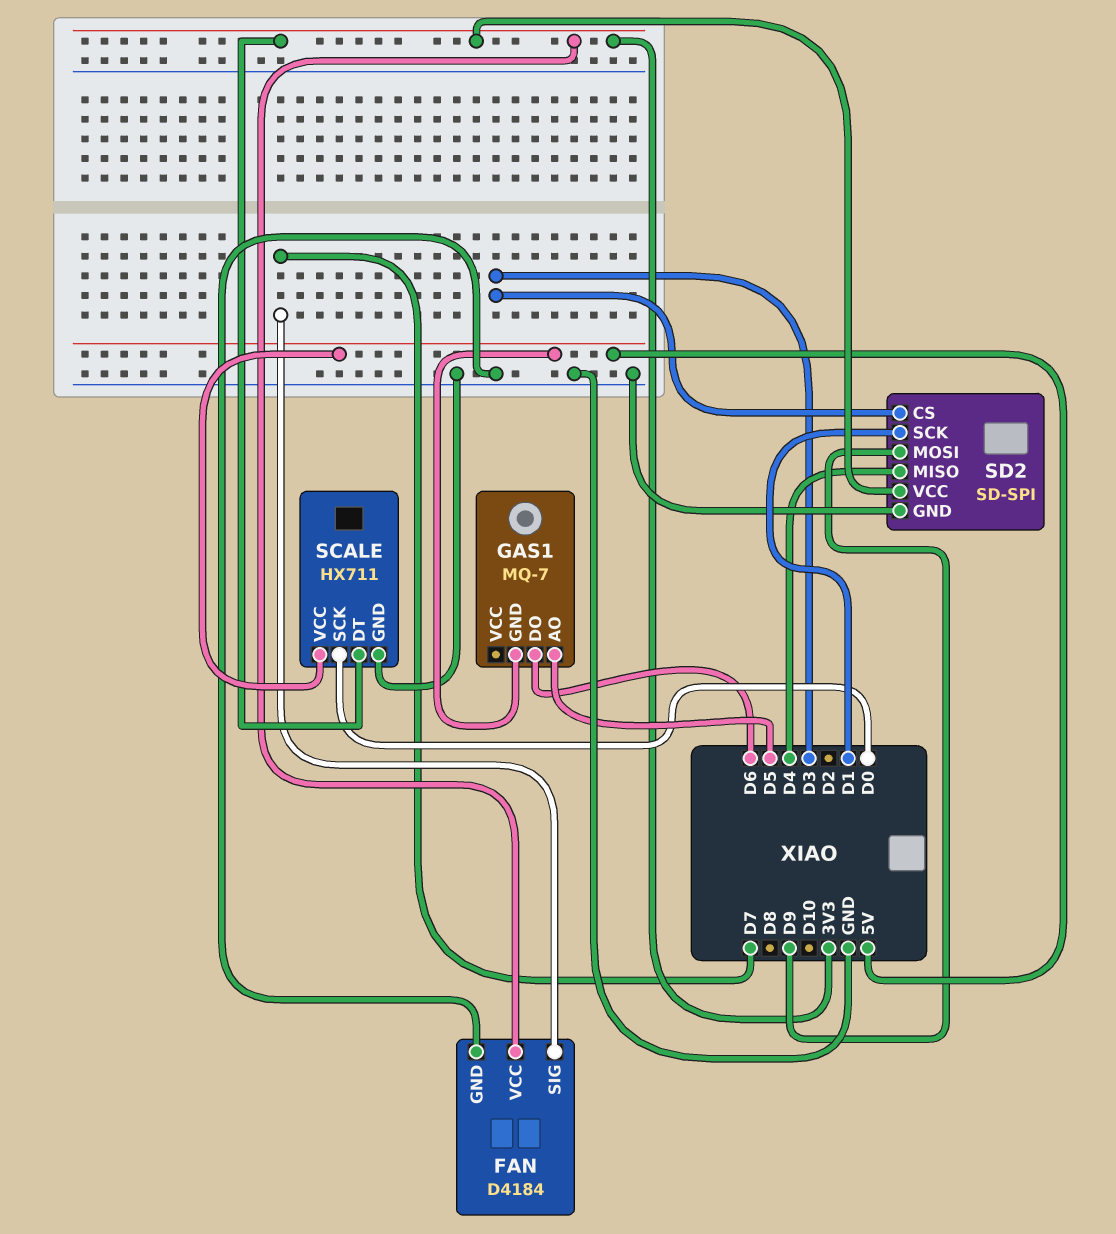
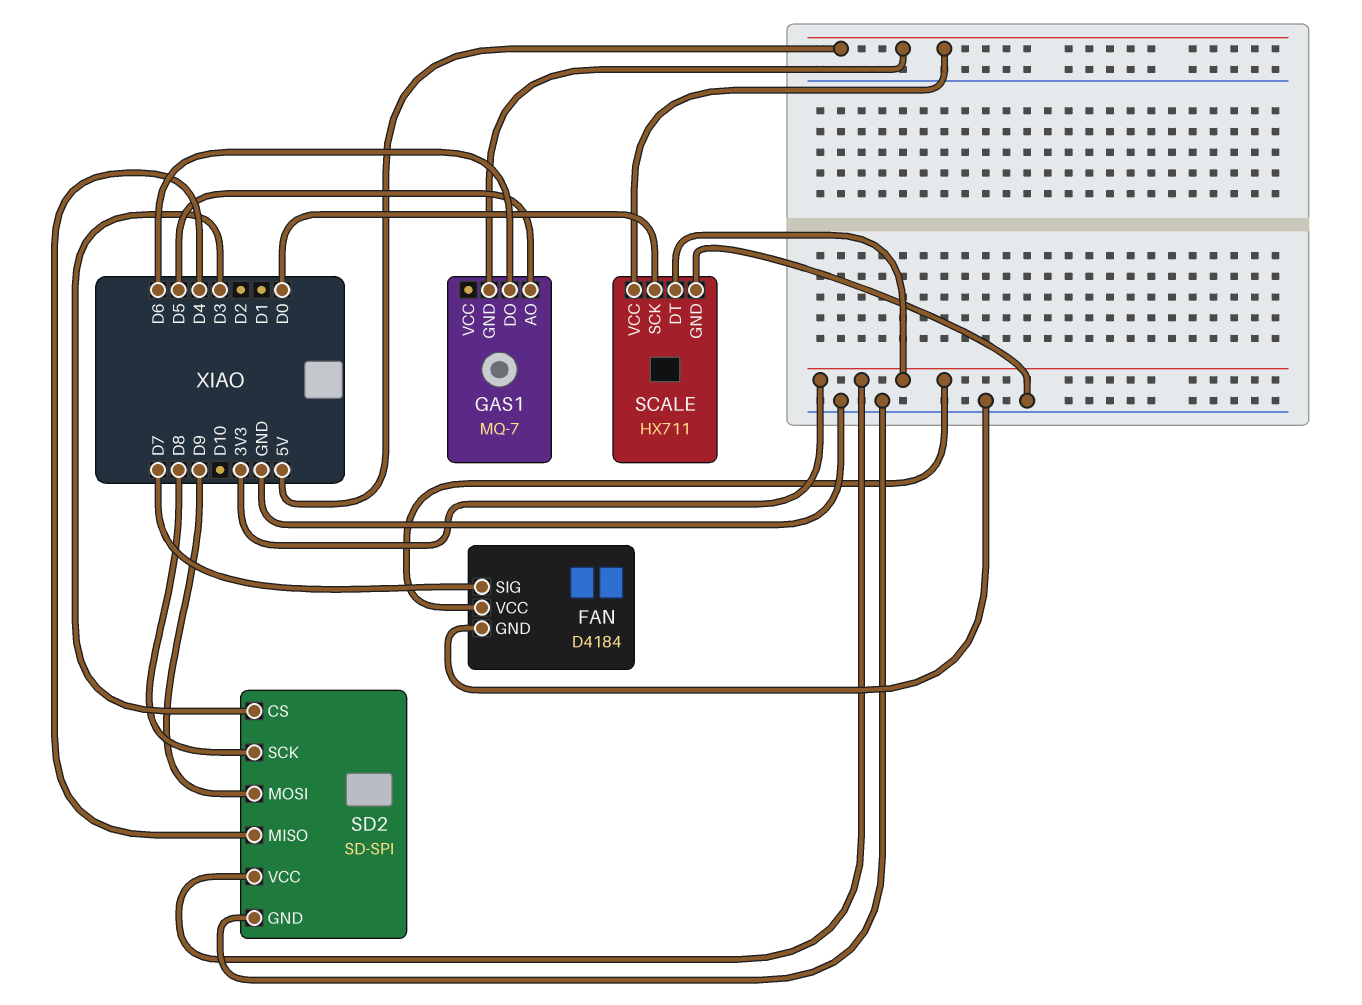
SD2 pin SCK: D1 -> D8

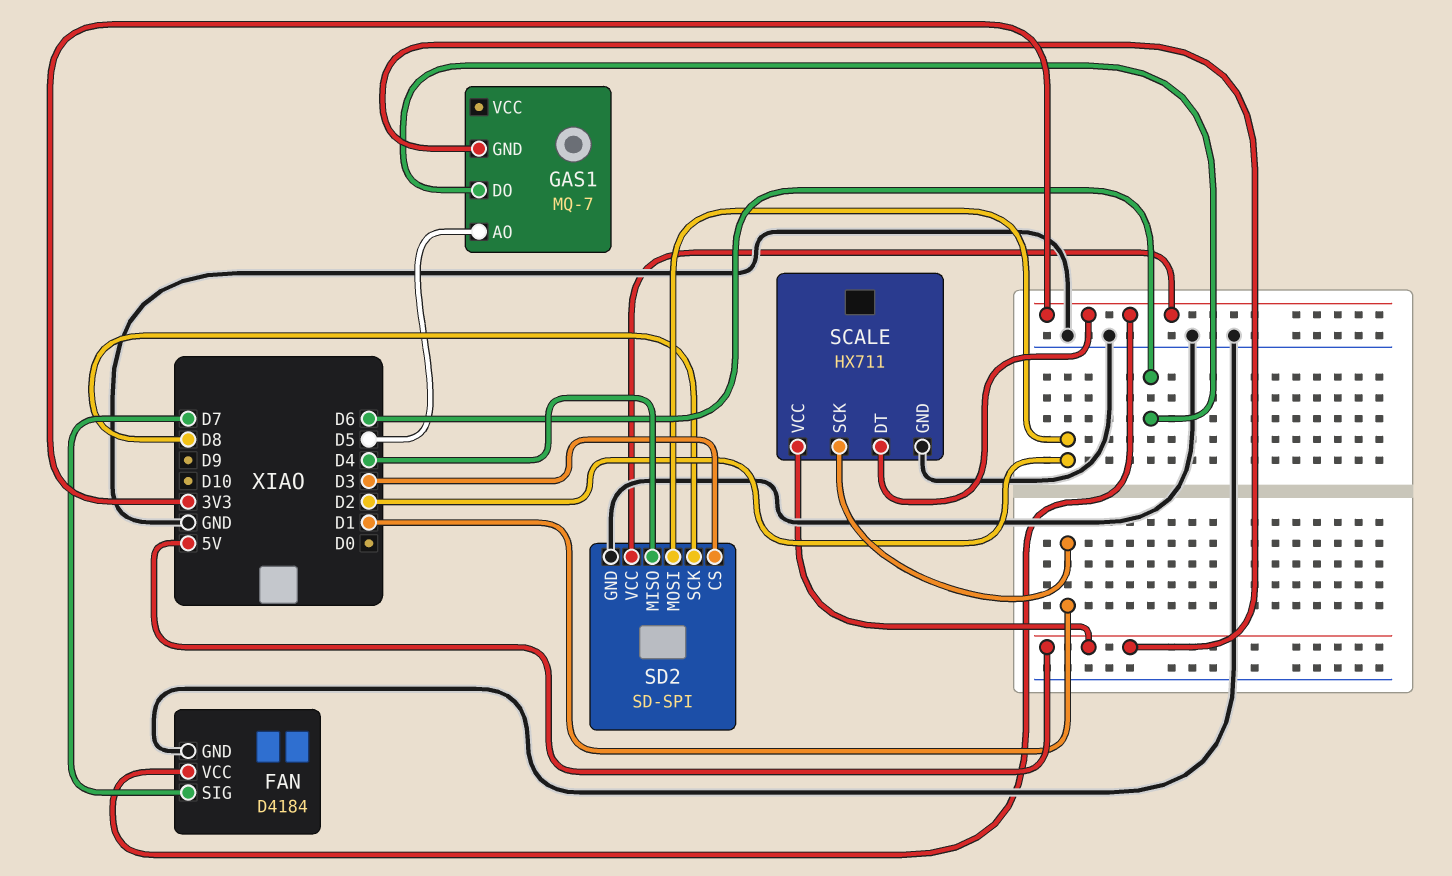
SCALE pin SCK: D0 -> D1
SD2 pin MOSI: D9 -> D2

